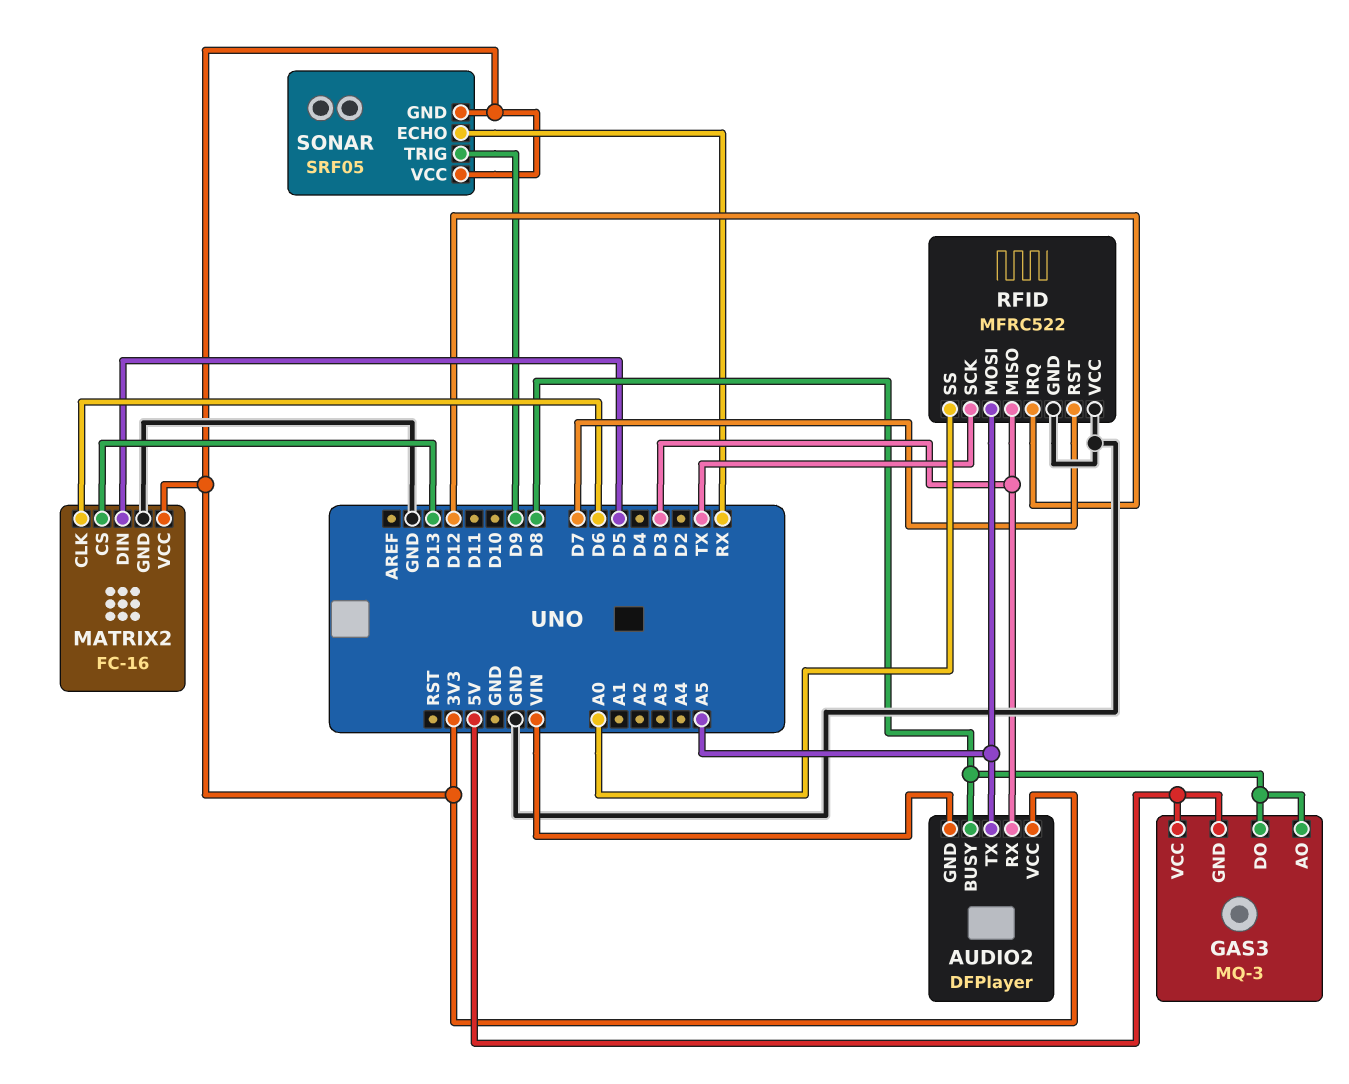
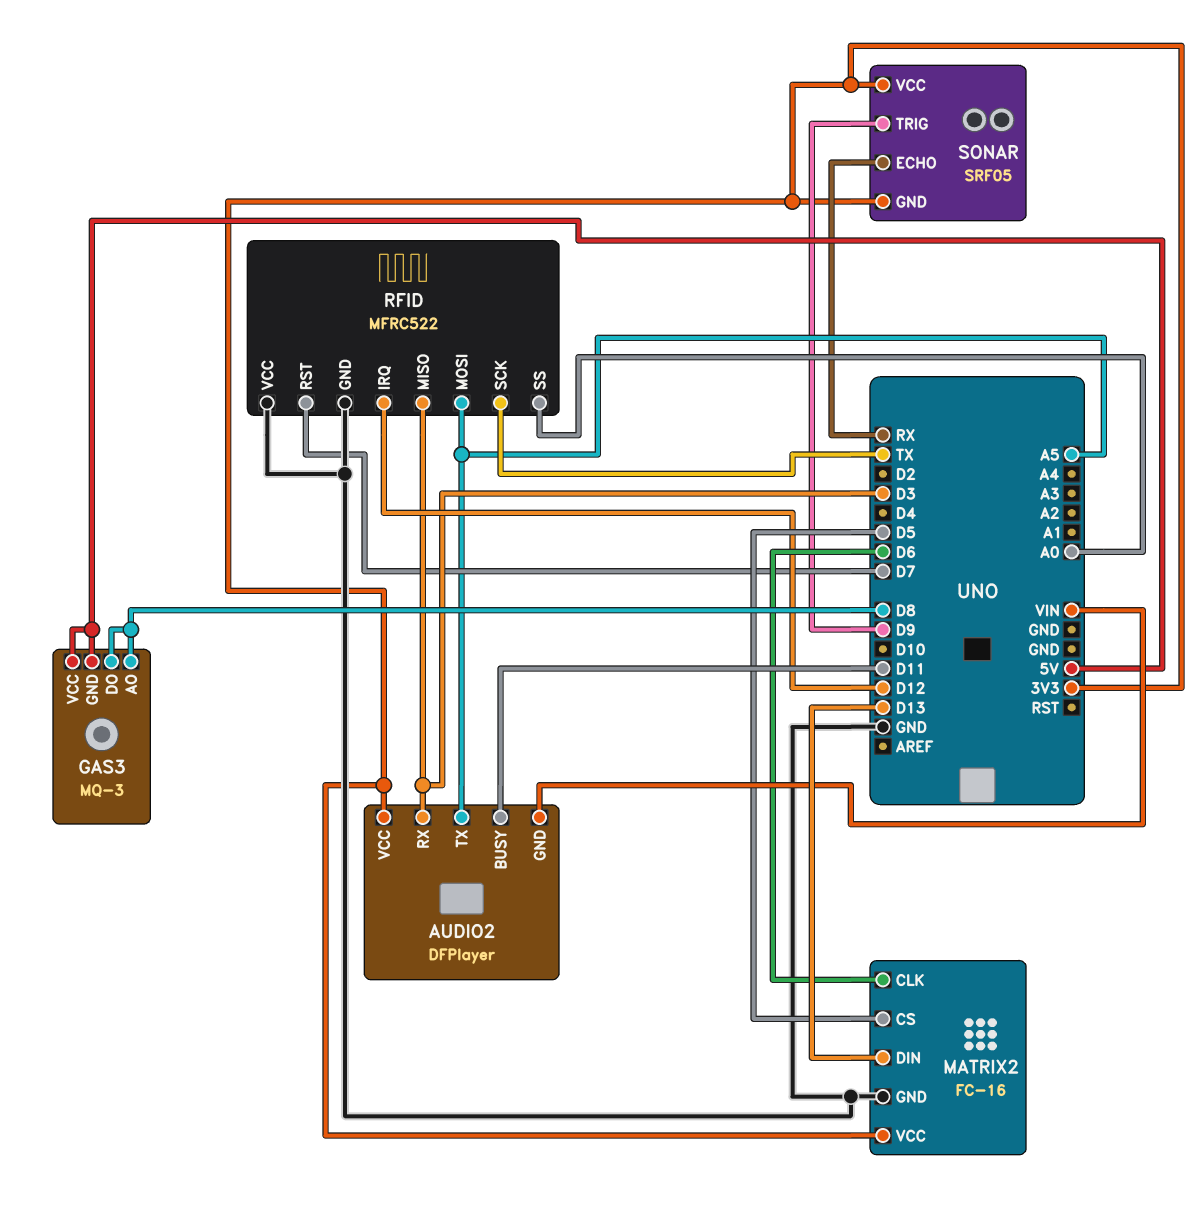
AUDIO2 pin BUSY: D8 -> D11
MATRIX2 pin CS: D13 -> D5
MATRIX2 pin DIN: D5 -> D13

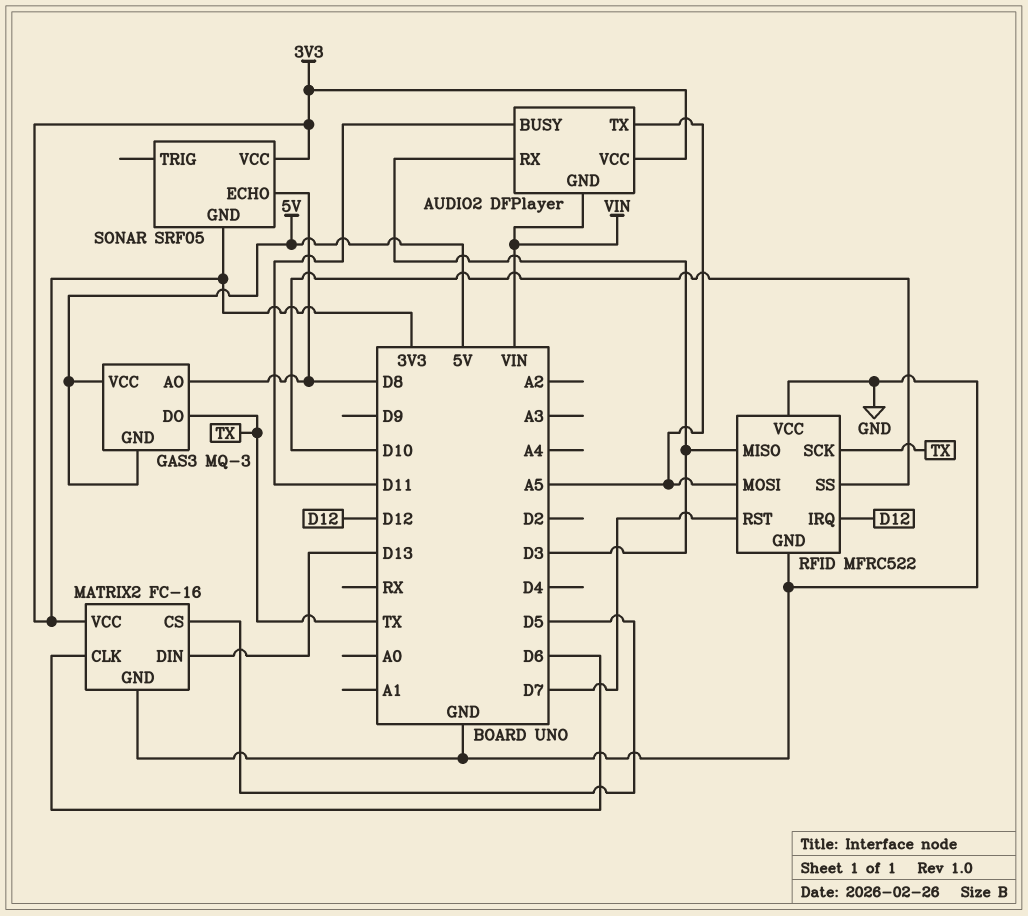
GAS3 pin DO: D8 -> TX
RFID pin SS: A0 -> D10
SONAR pin ECHO: RX -> D8
SONAR pin TRIG: D9 -> none

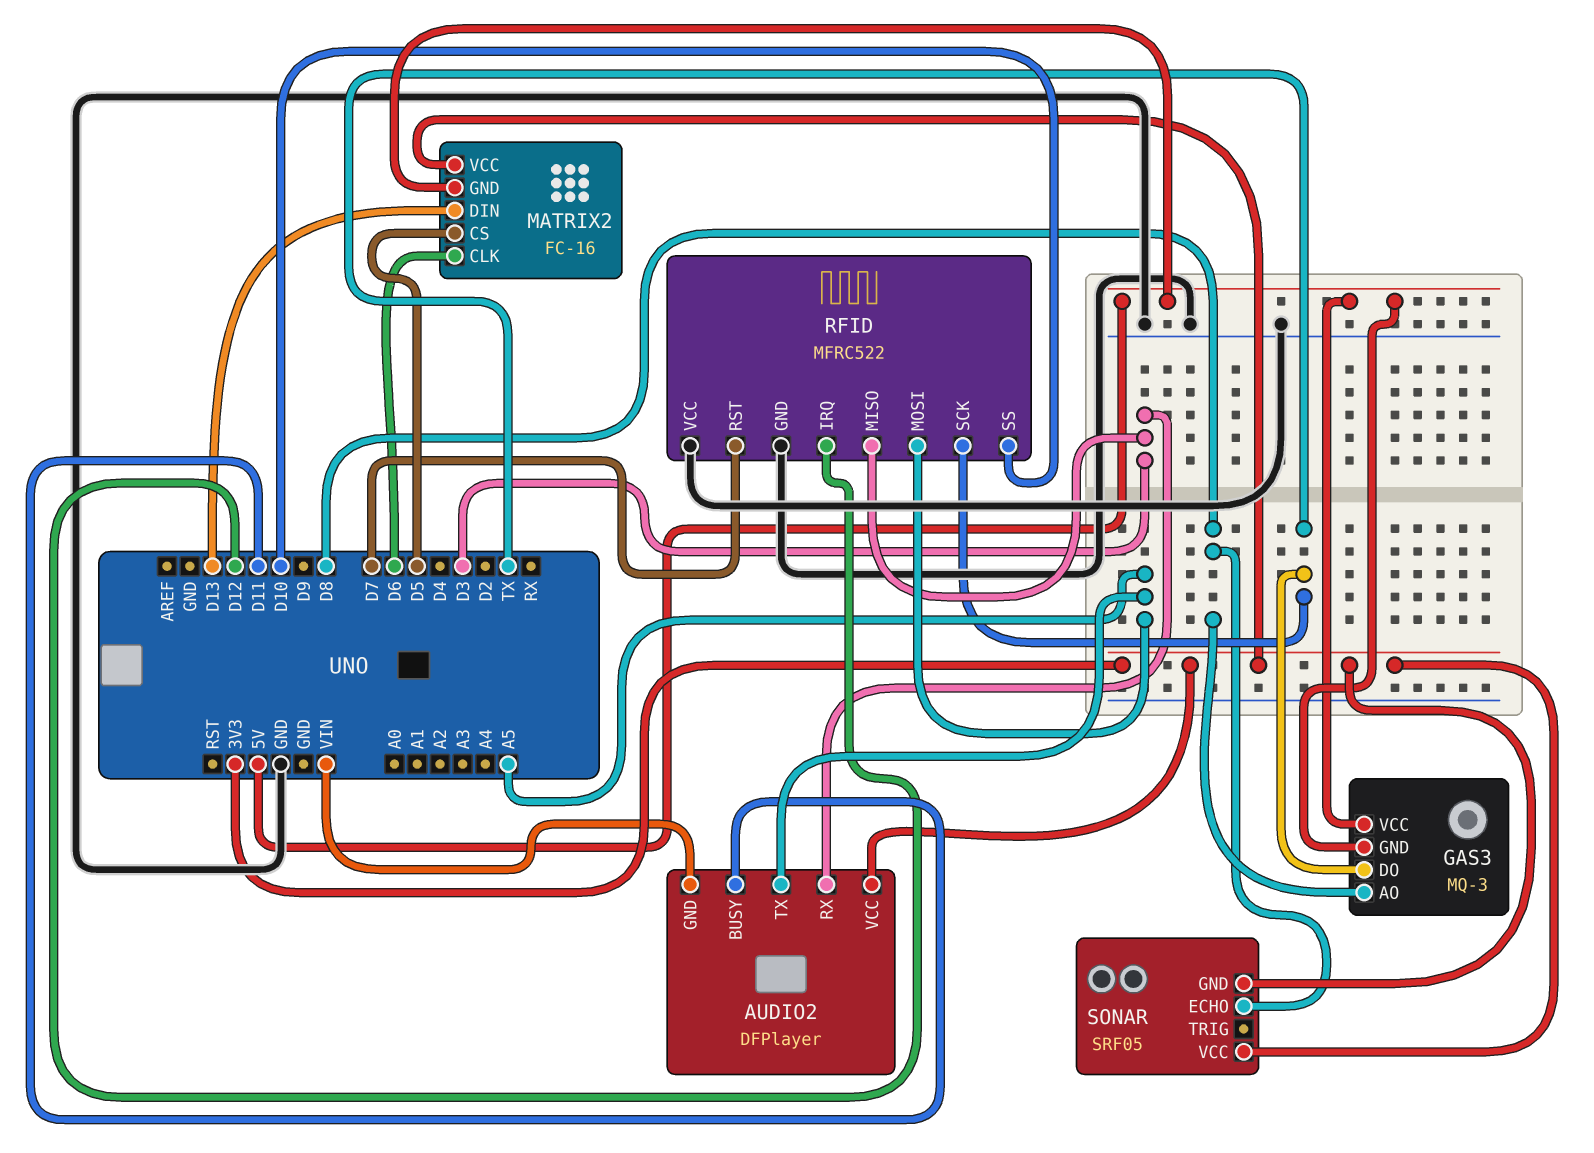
MATRIX2 pin GND: GND -> 5V

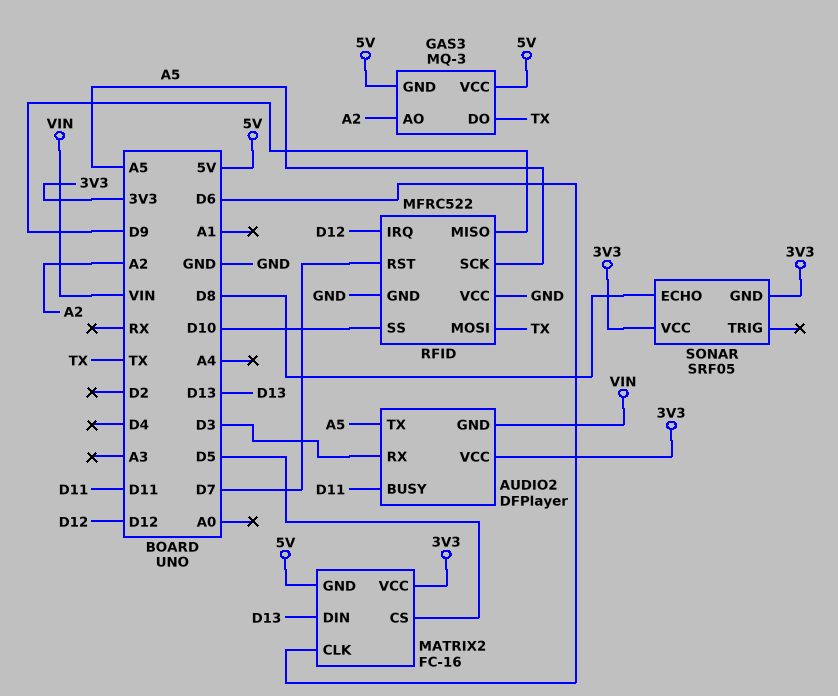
GAS3 pin AO: D8 -> A2
RFID pin MISO: D3 -> D9
RFID pin MOSI: A5 -> TX
RFID pin SCK: TX -> A5

